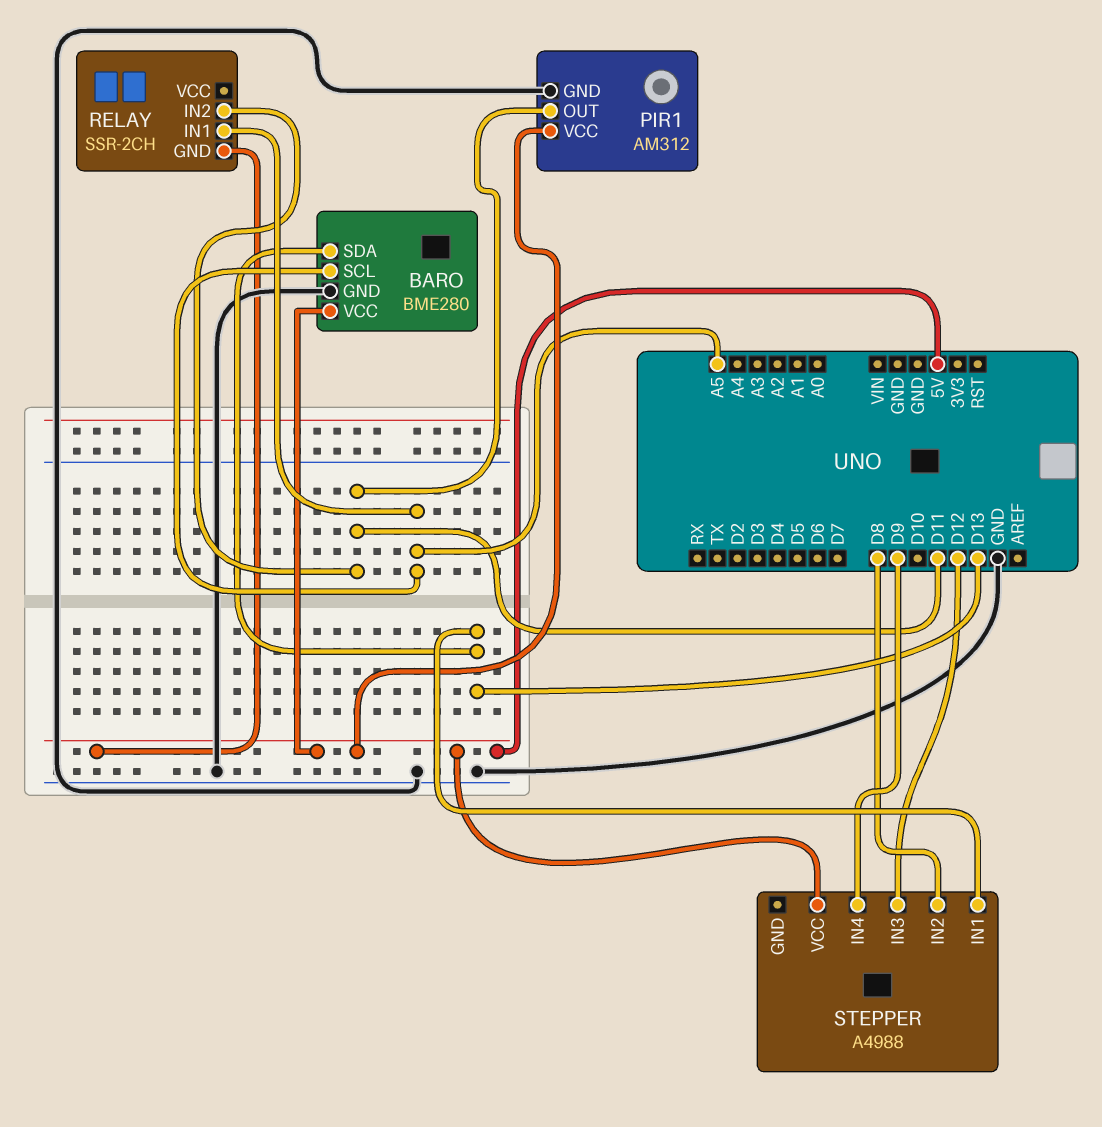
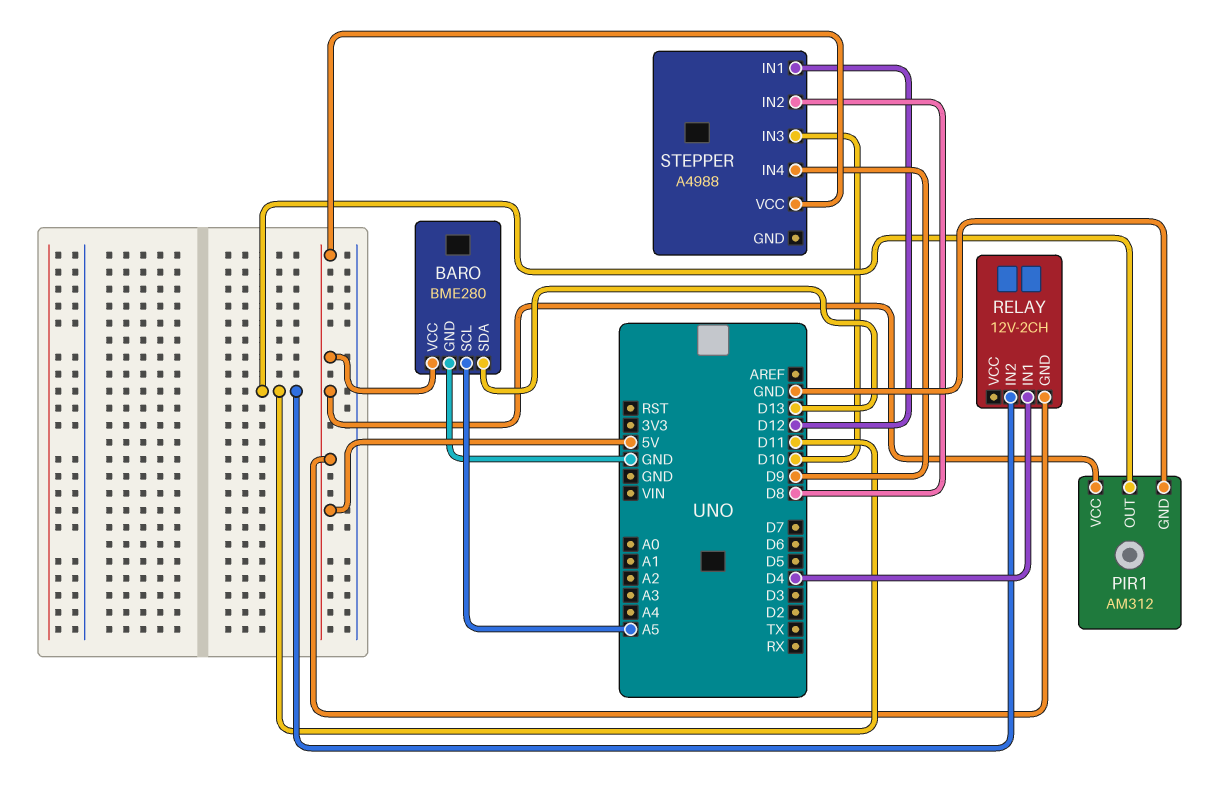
RELAY: SSR-2CH -> 12V-2CH
RELAY pin IN1: A5 -> D4
STEPPER pin IN1: D13 -> D12
STEPPER pin IN3: D12 -> D10

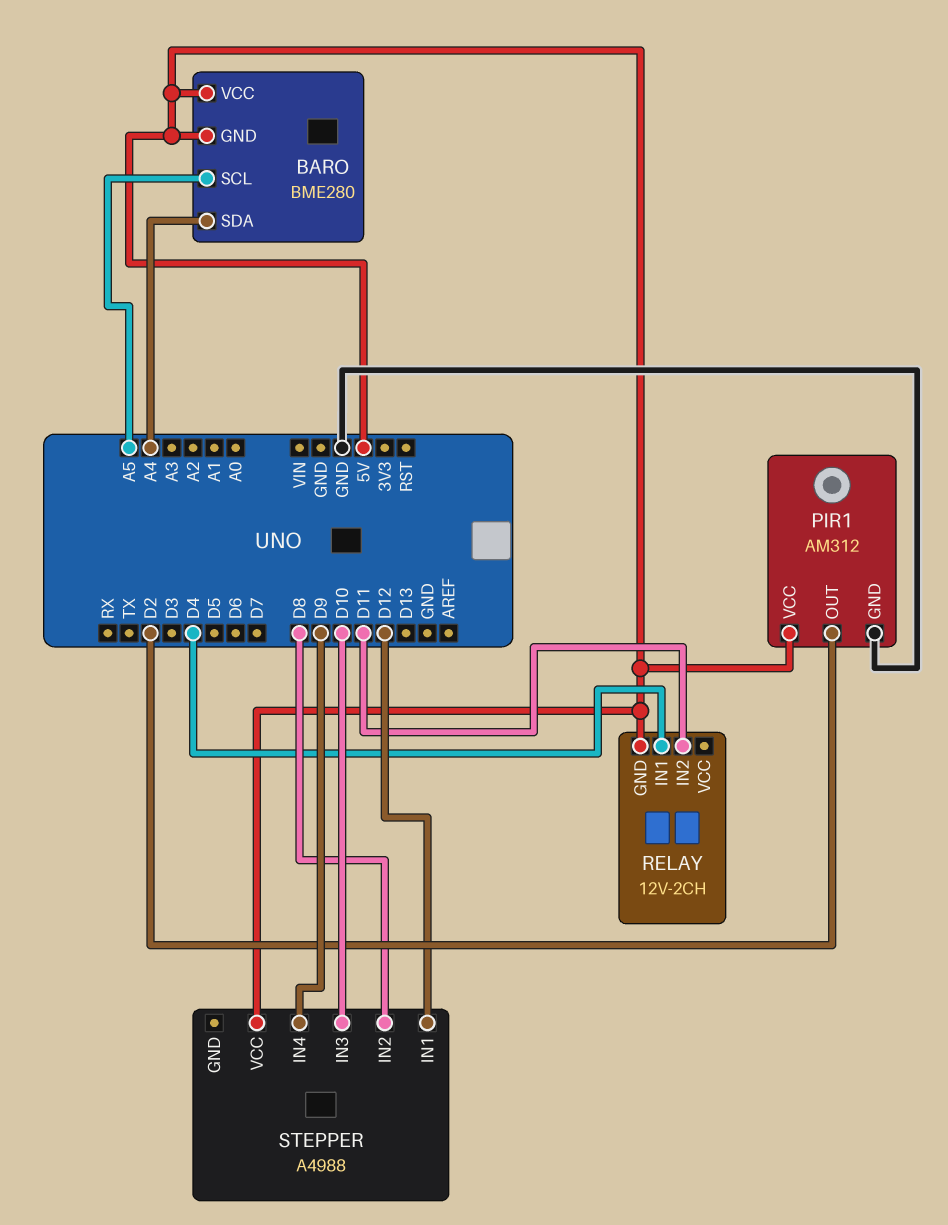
BARO pin GND: GND -> 5V
BARO pin SDA: D13 -> A4
PIR1 pin OUT: D11 -> D2

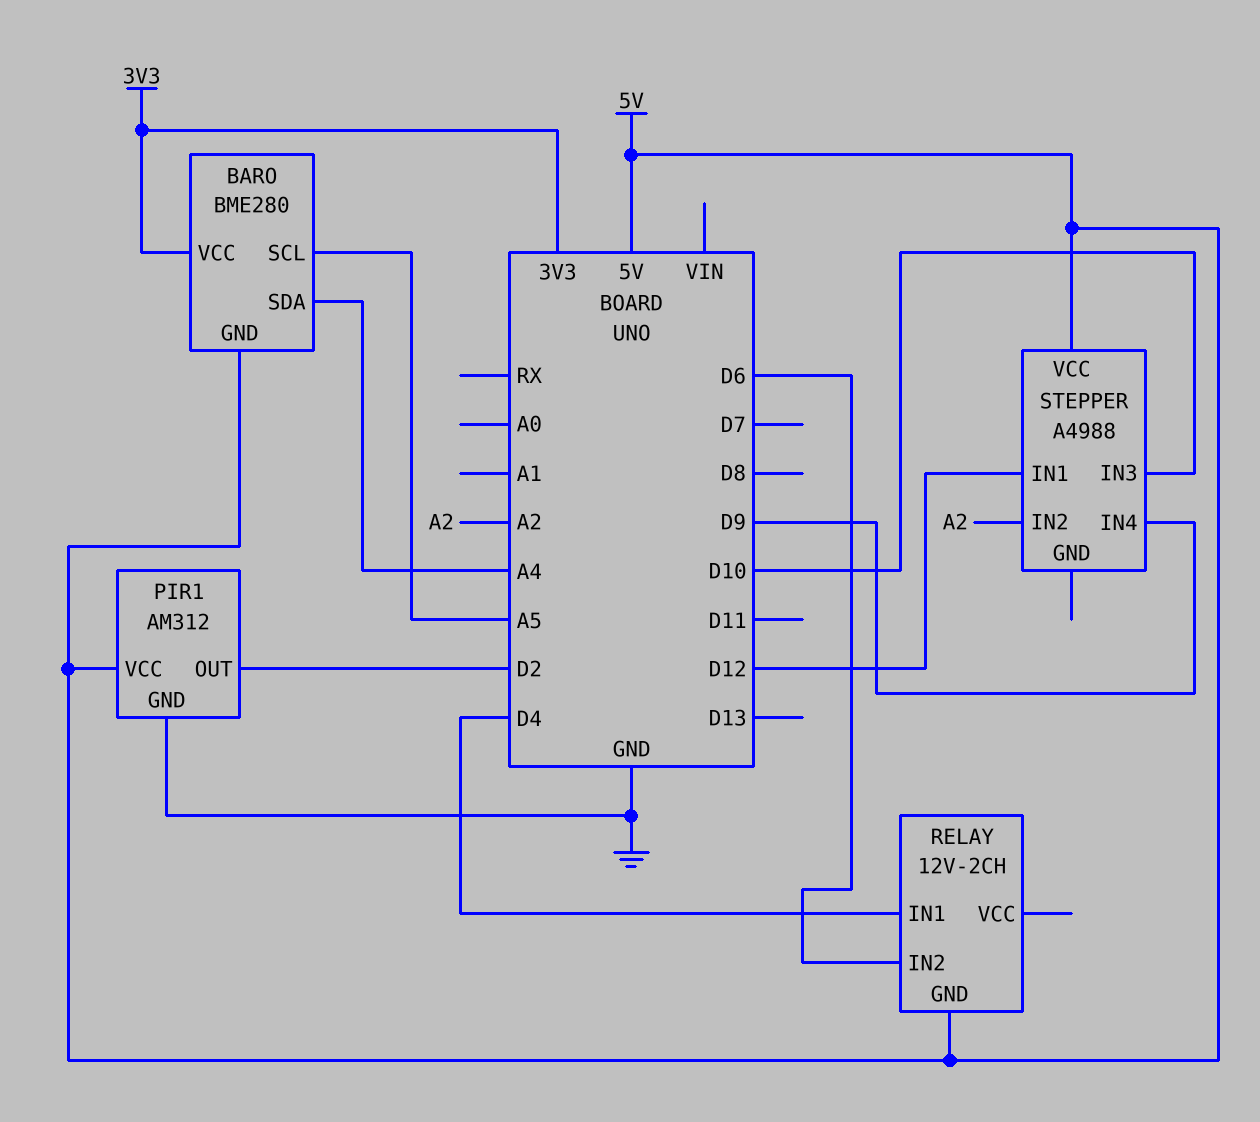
BARO pin VCC: 5V -> 3V3
RELAY pin IN2: D11 -> D6
STEPPER pin IN2: D8 -> A2

